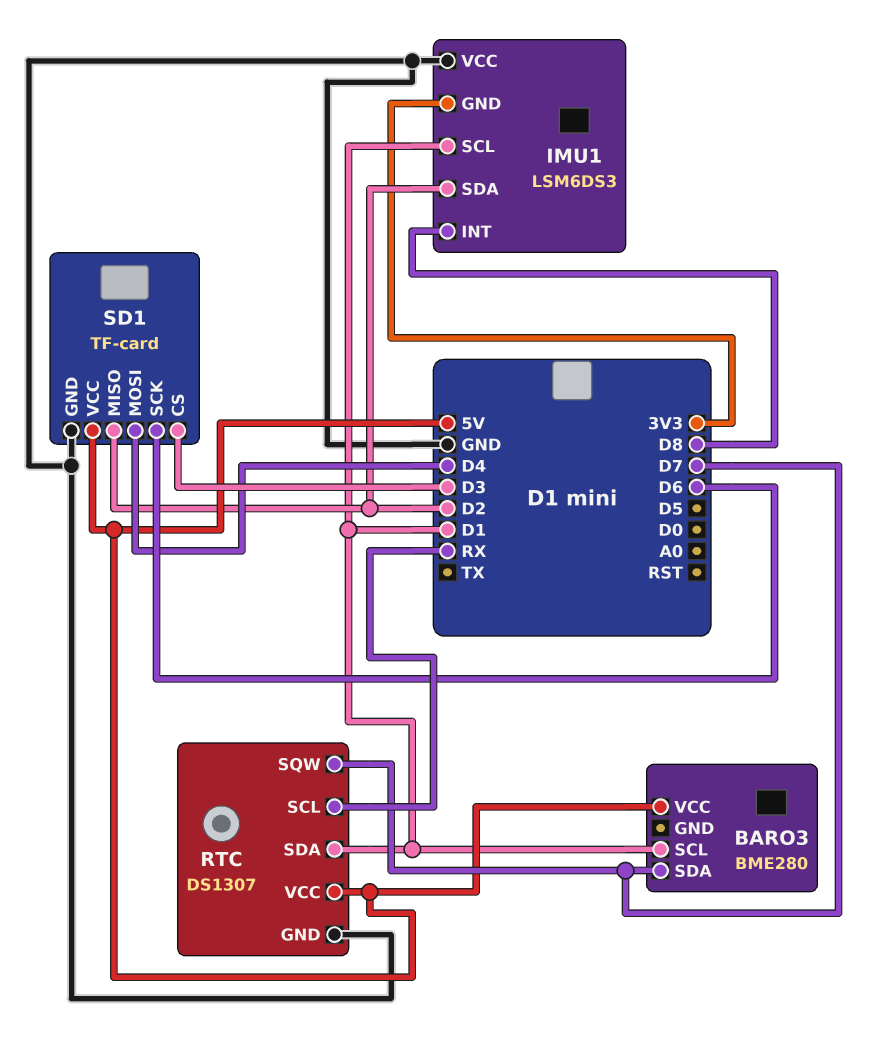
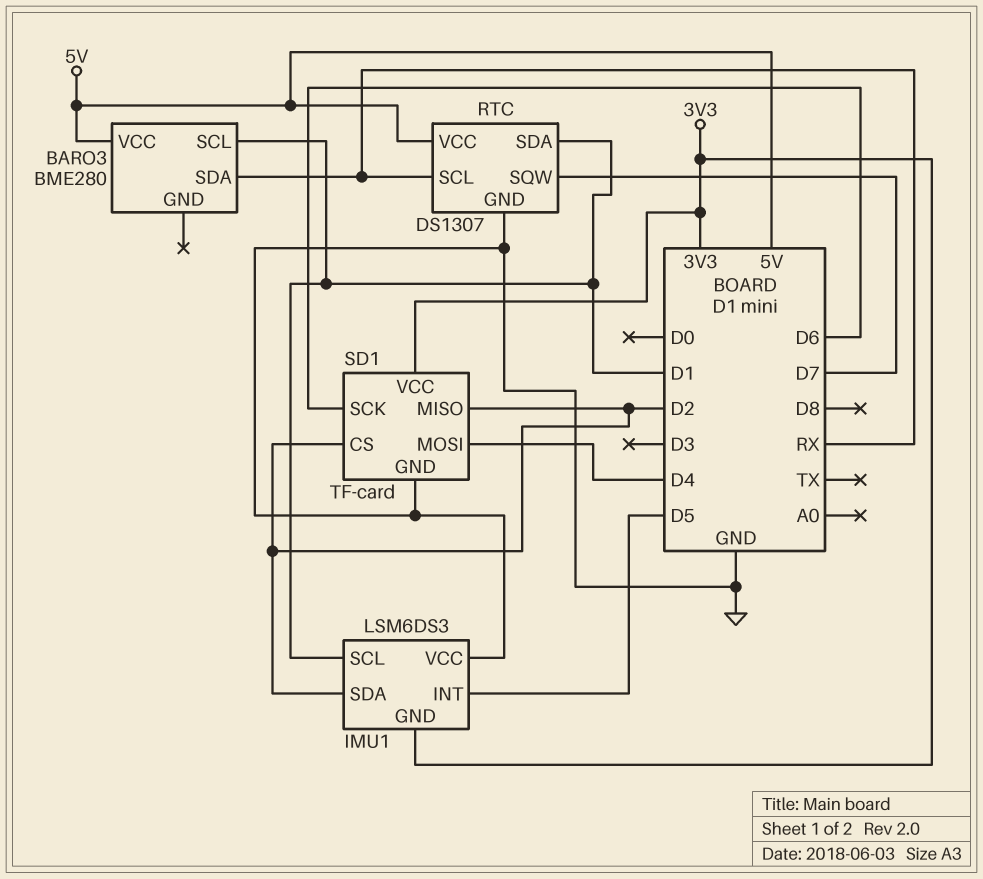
BARO3 pin SDA: D7 -> RX
IMU1 pin INT: D8 -> D5
SD1 pin CS: D3 -> D2
SD1 pin VCC: 5V -> 3V3

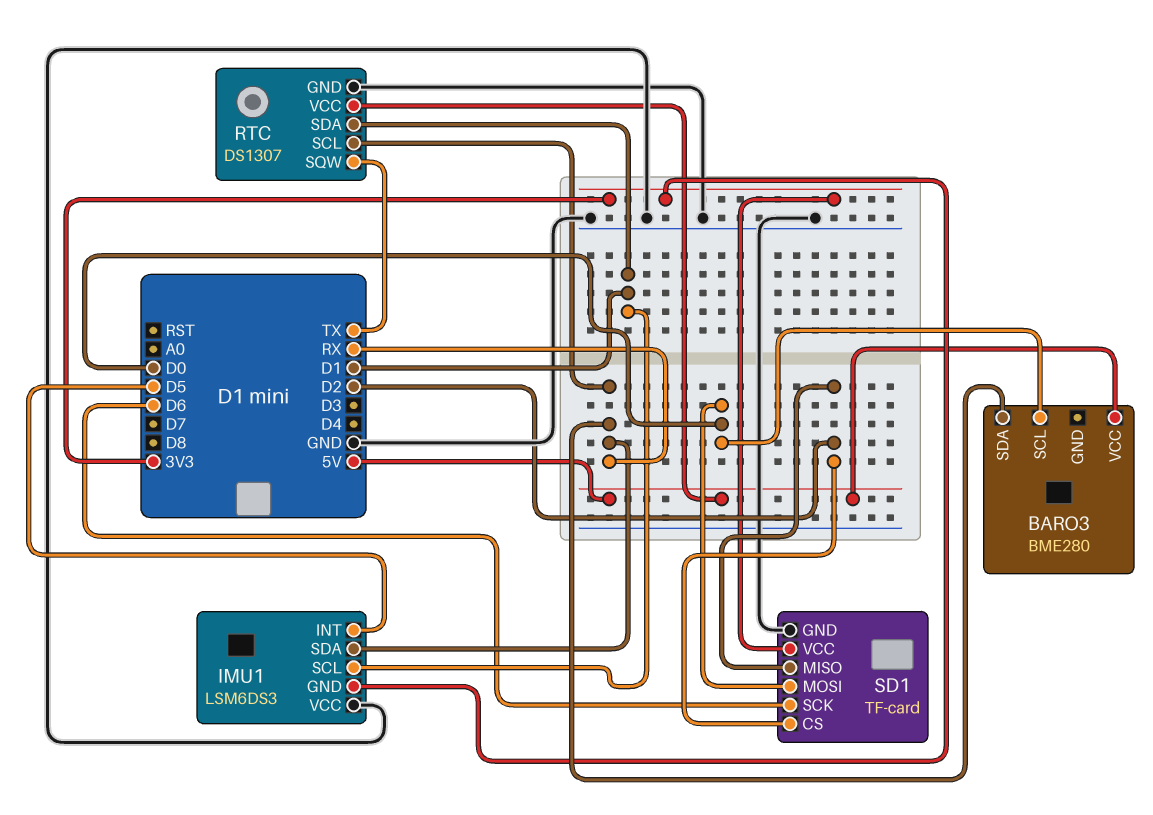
BARO3 pin SCL: D1 -> D0
IMU1 pin SDA: D2 -> RX
RTC pin SQW: D7 -> TX
SD1 pin MOSI: D4 -> D0

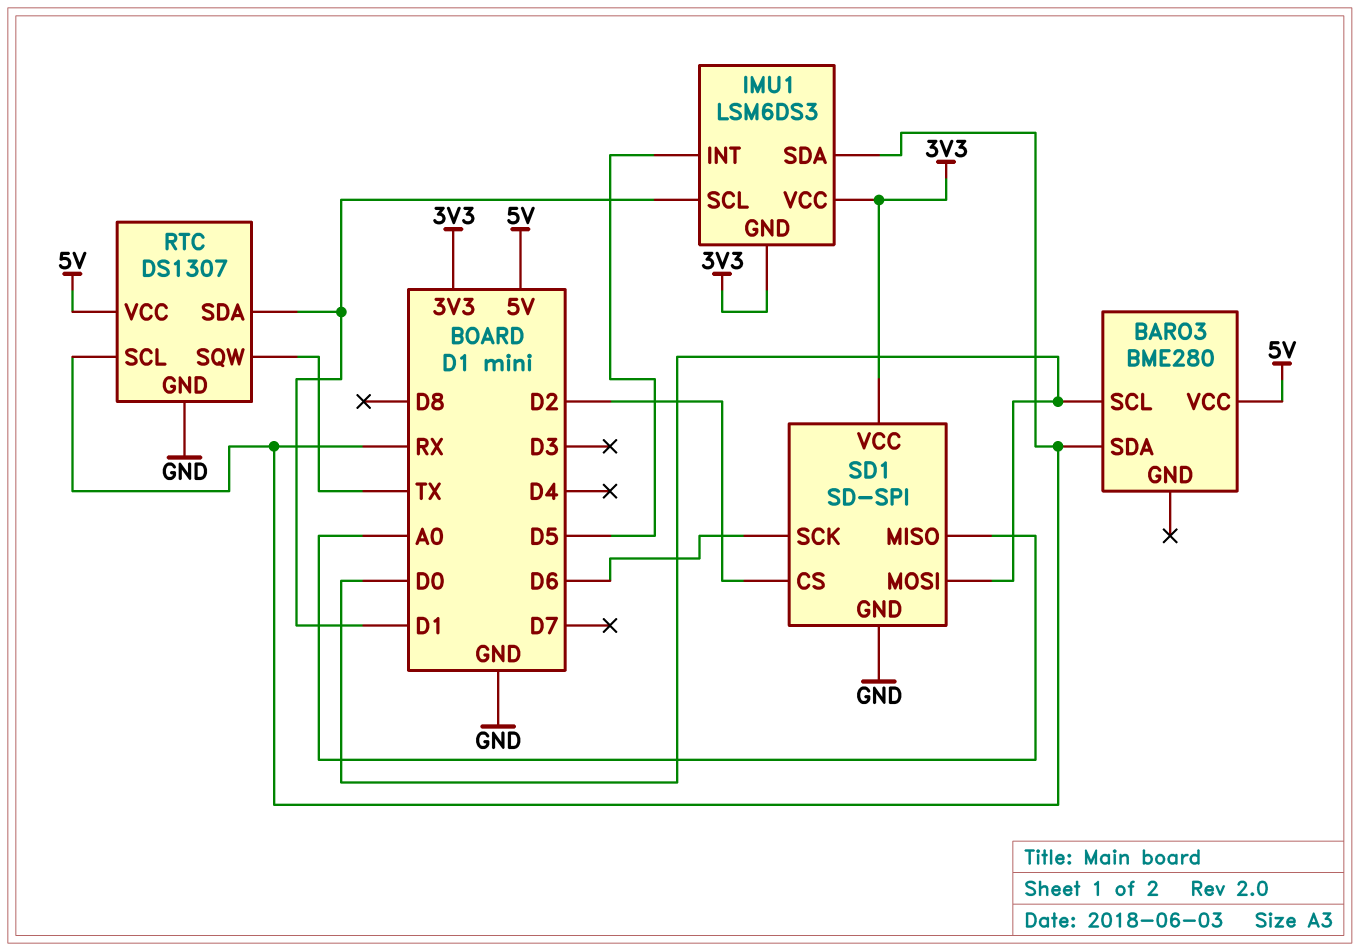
IMU1 pin VCC: GND -> 3V3
SD1: TF-card -> SD-SPI
SD1 pin MISO: D2 -> A0

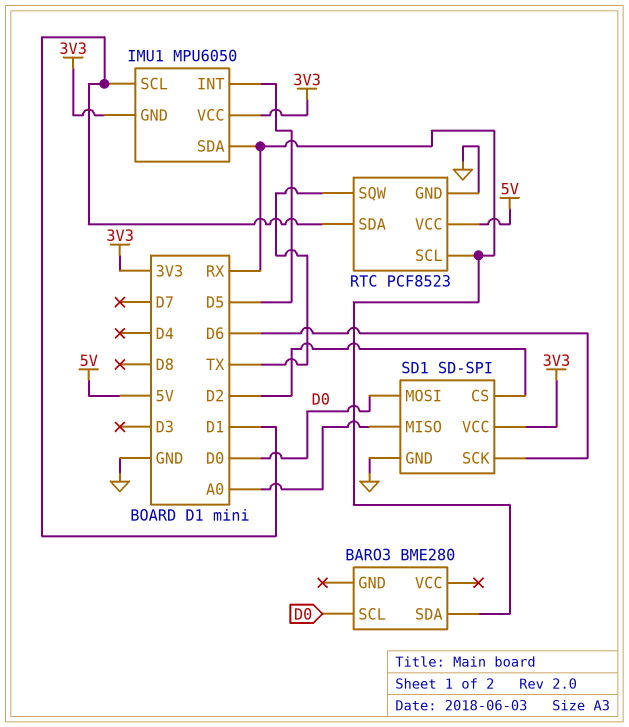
BARO3 pin VCC: 5V -> none
IMU1: LSM6DS3 -> MPU6050
RTC: DS1307 -> PCF8523

